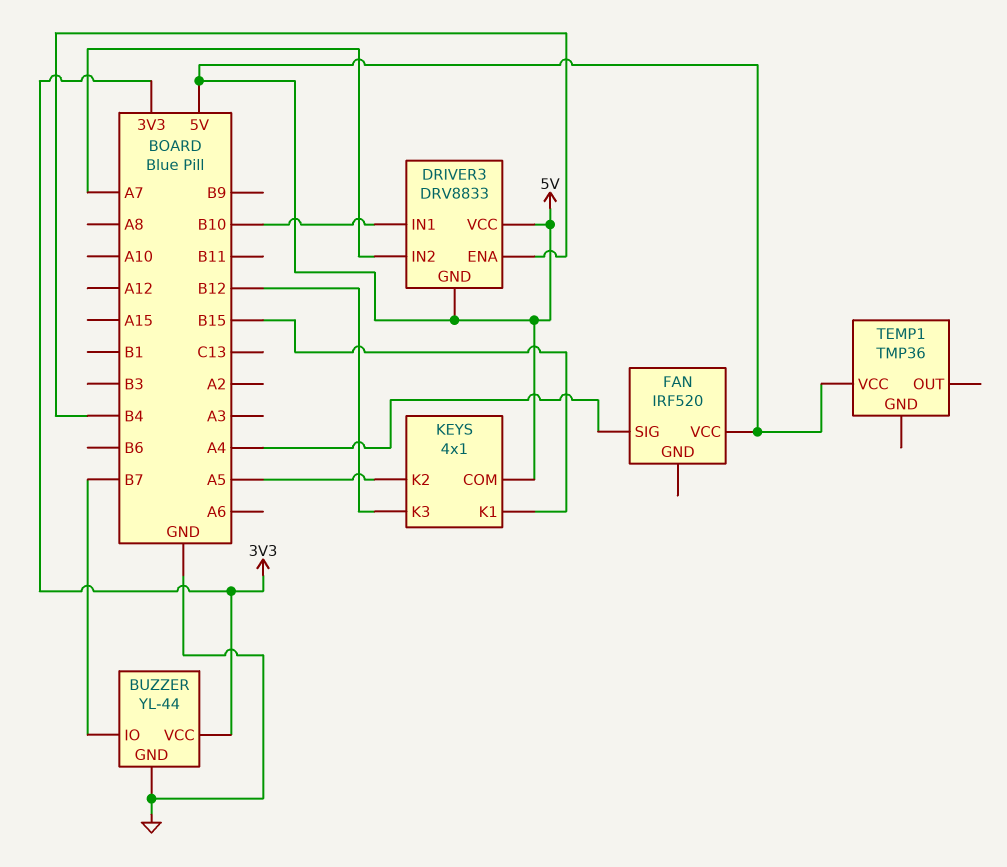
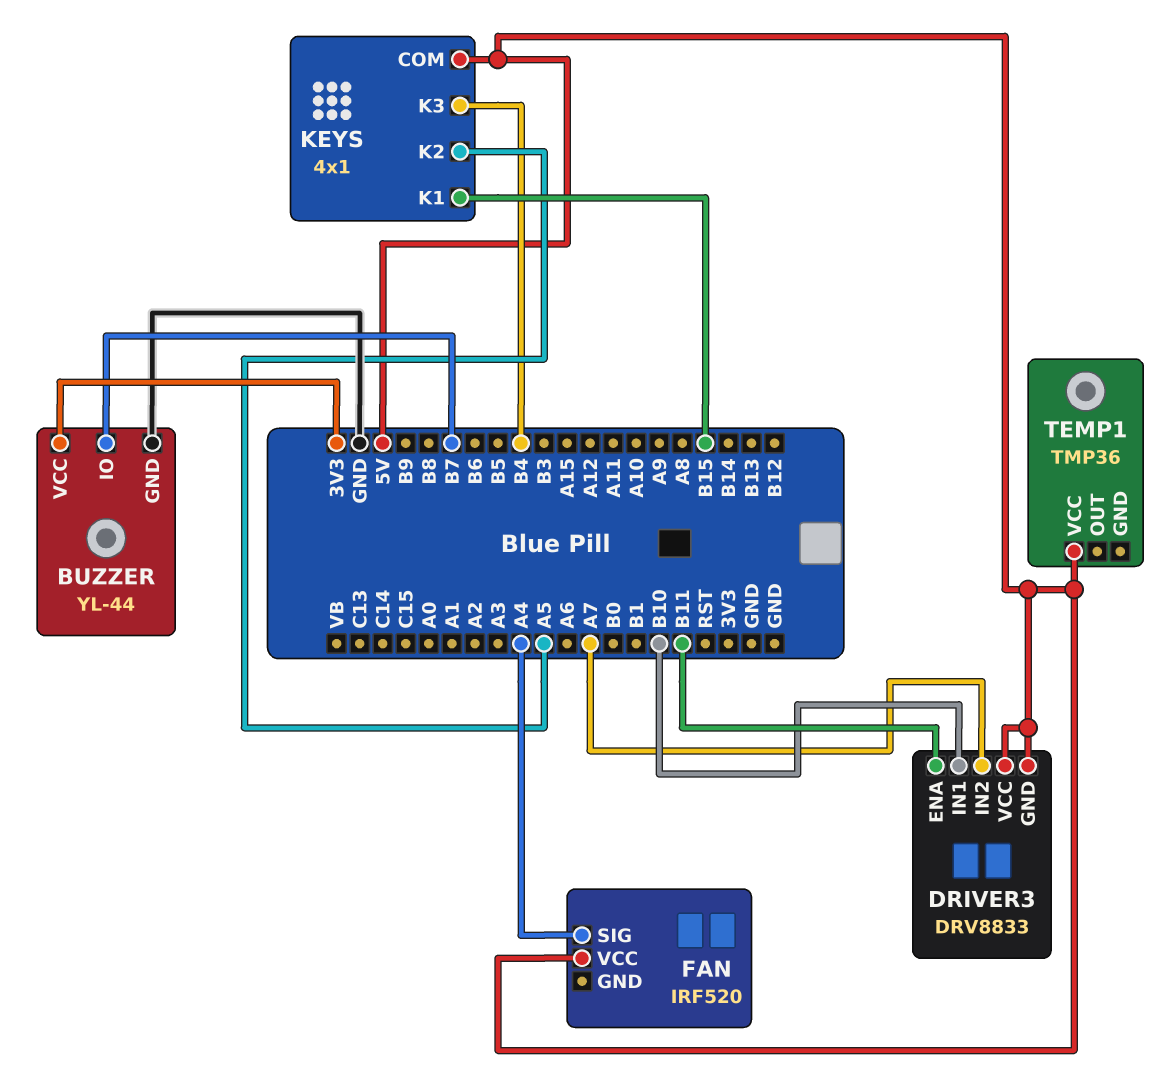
DRIVER3 pin ENA: B4 -> B11
KEYS pin K3: B12 -> B4

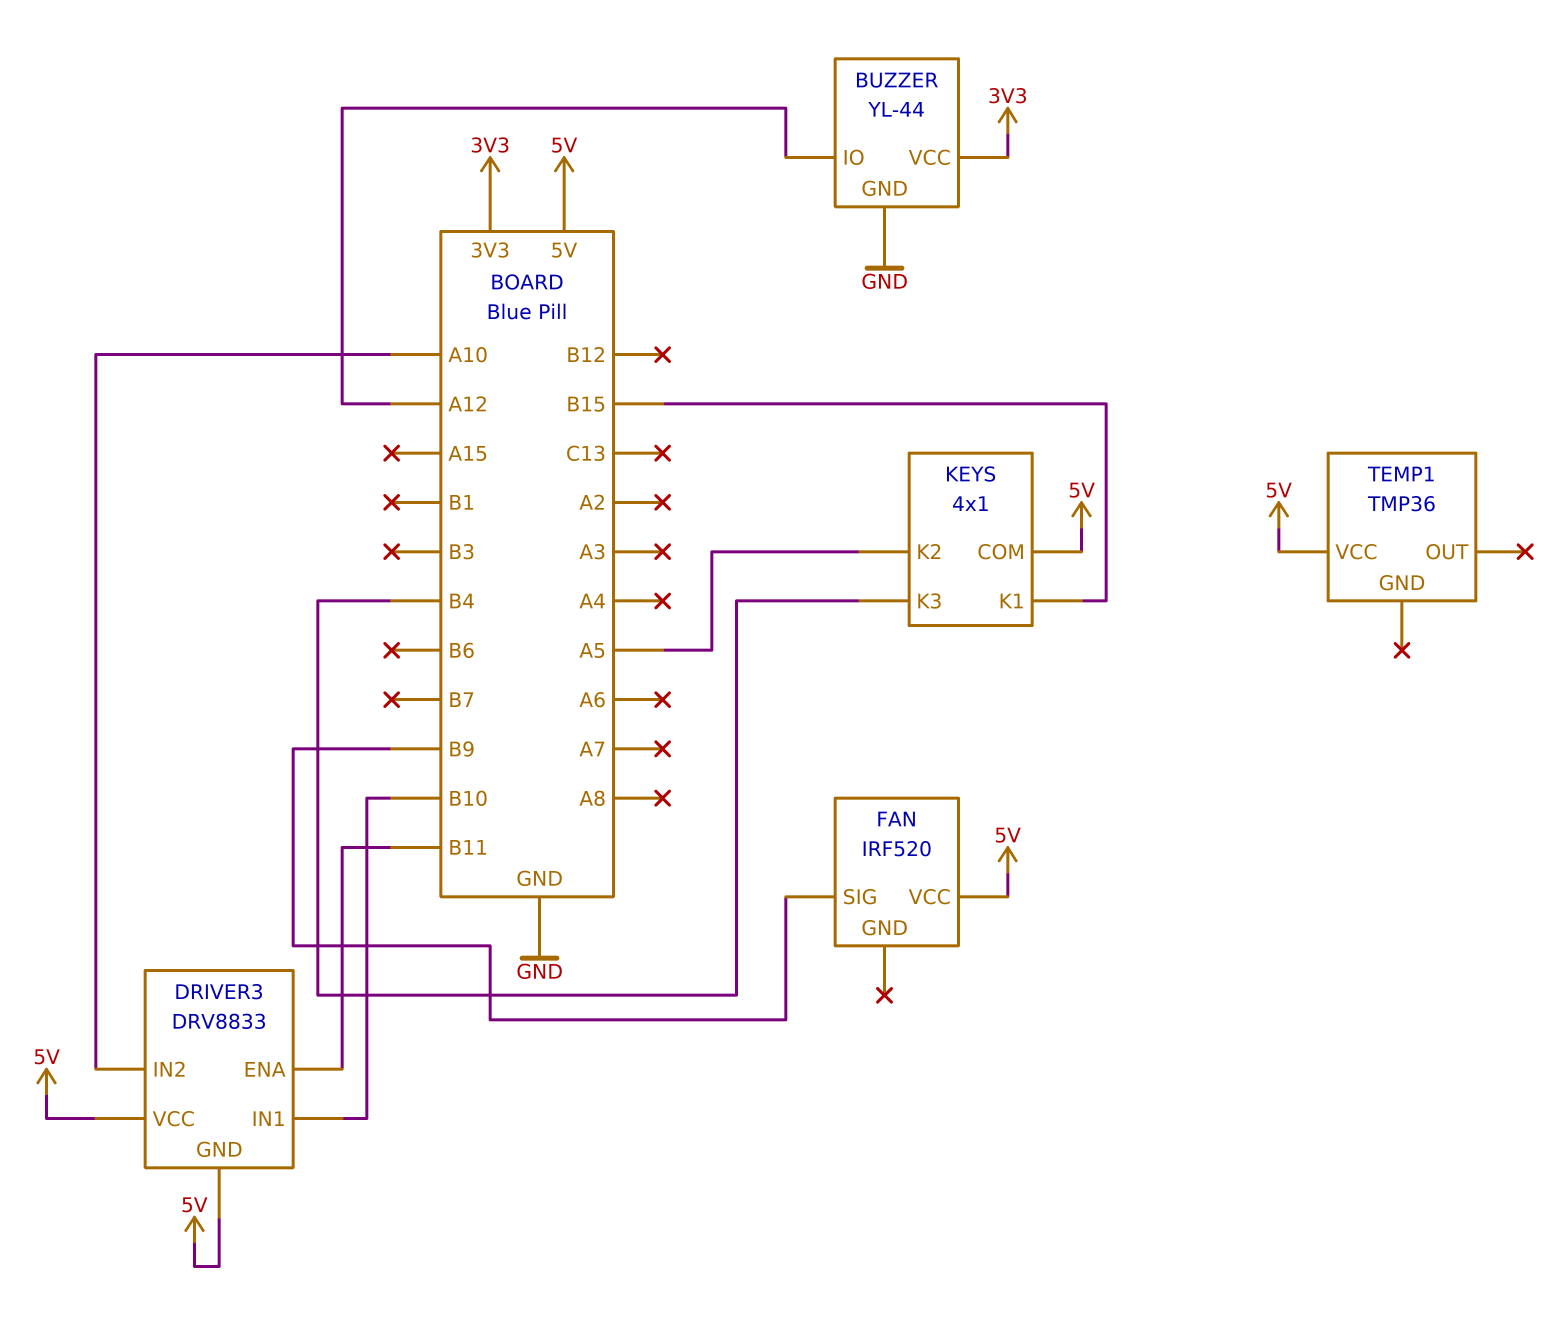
BUZZER pin IO: B7 -> A12
DRIVER3 pin IN2: A7 -> A10
FAN pin SIG: A4 -> B9

